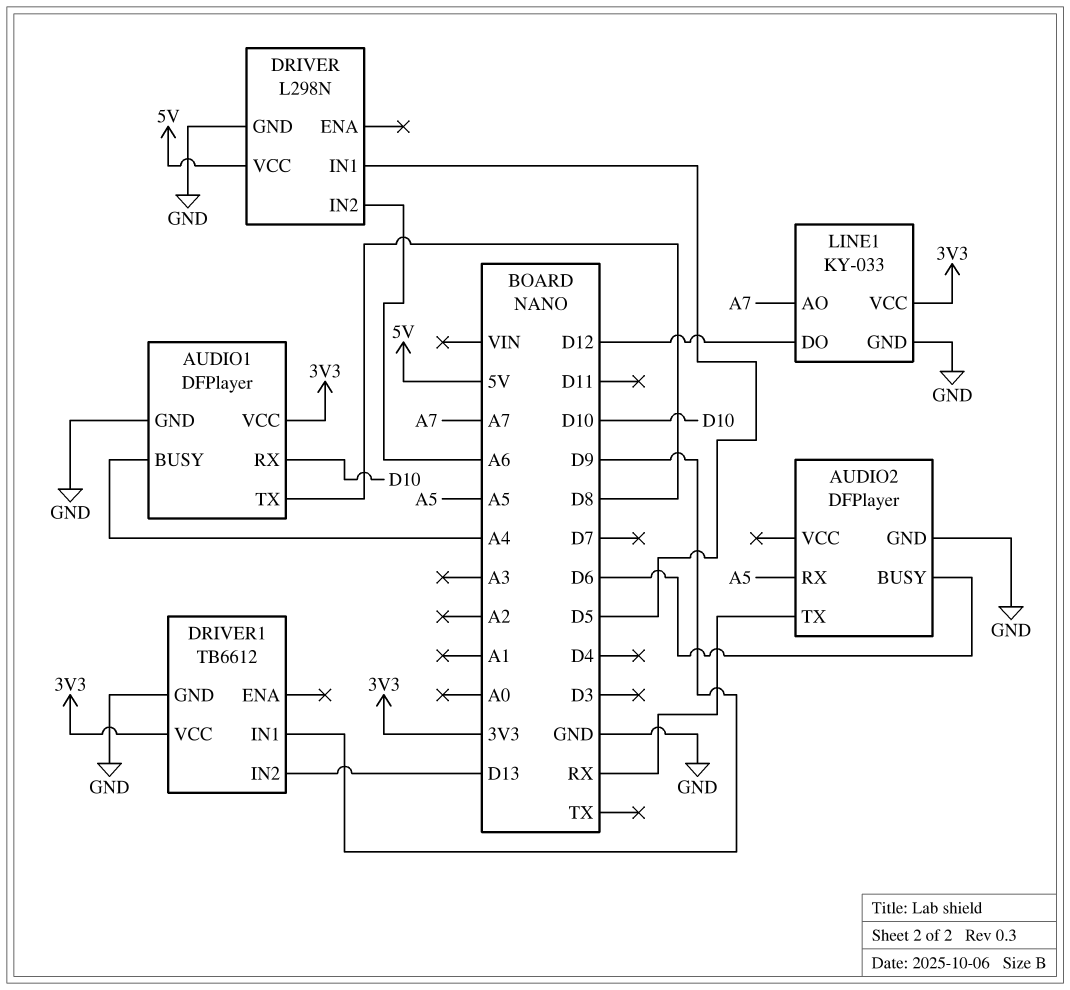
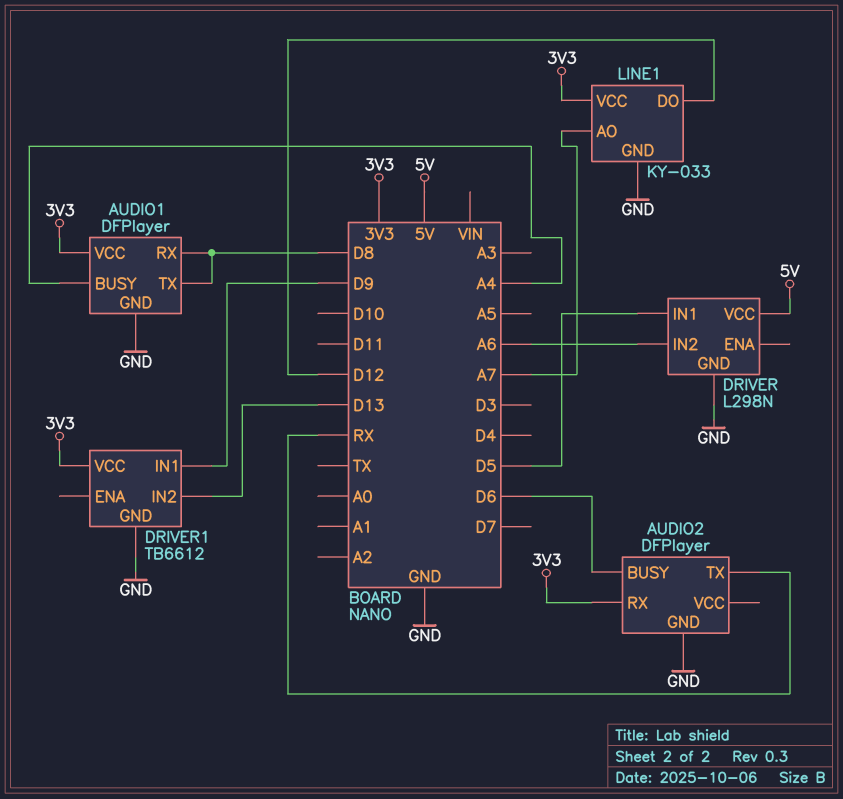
AUDIO1 pin RX: D10 -> D8
AUDIO2 pin RX: A5 -> 3V3

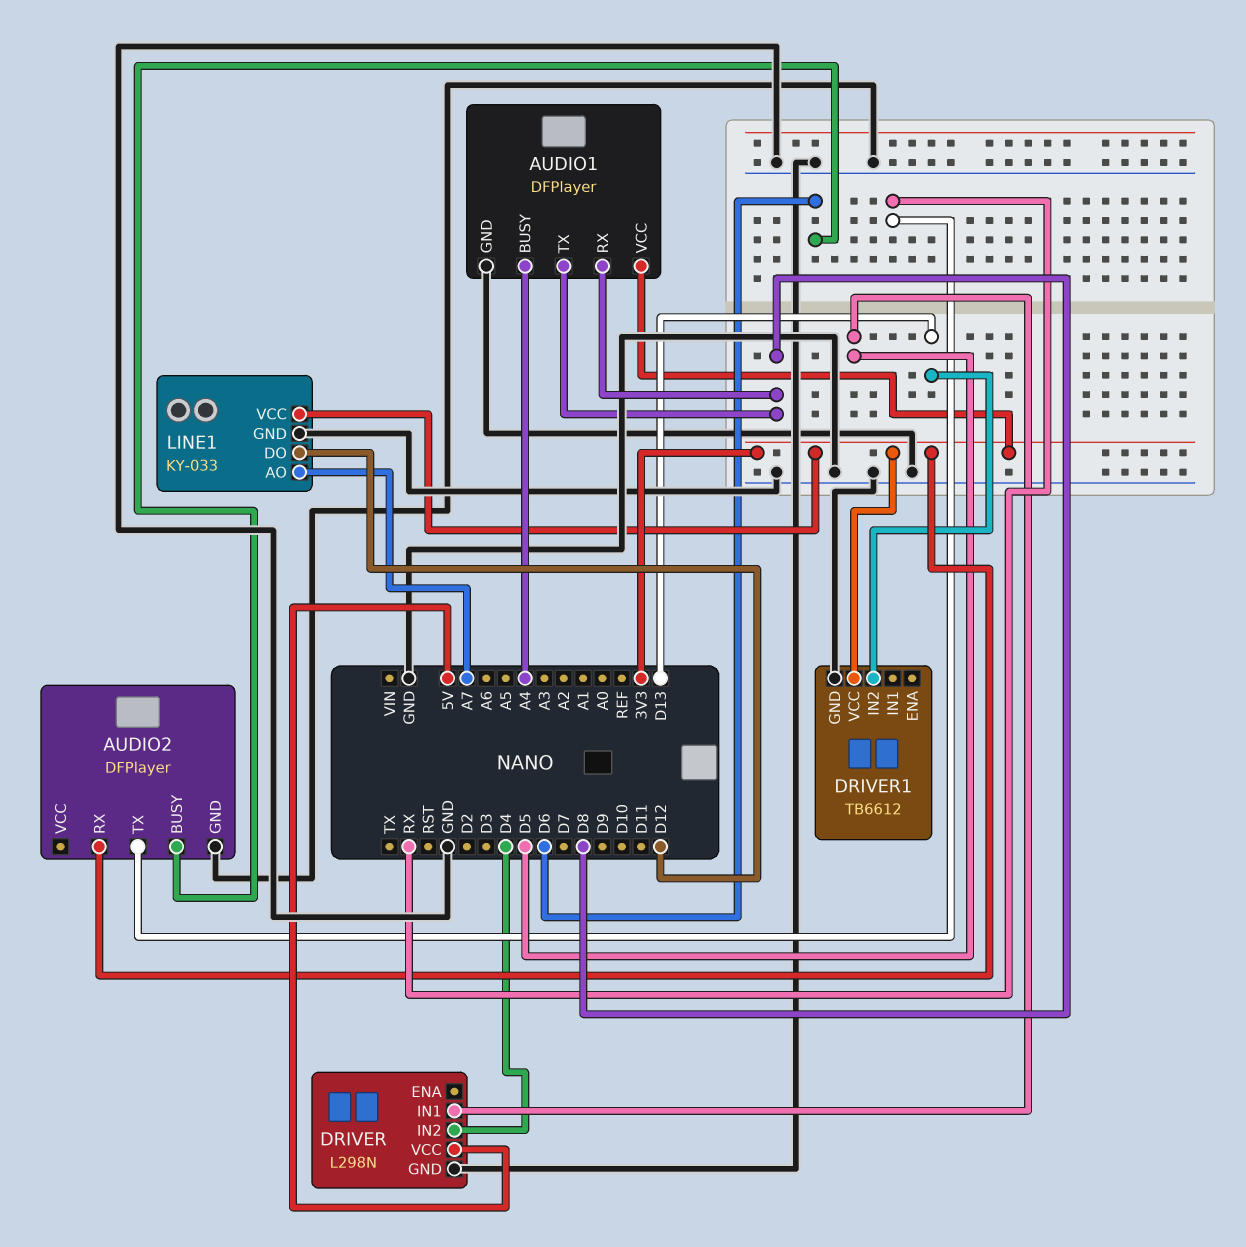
DRIVER pin IN2: A6 -> D4
DRIVER1 pin IN1: D9 -> none

